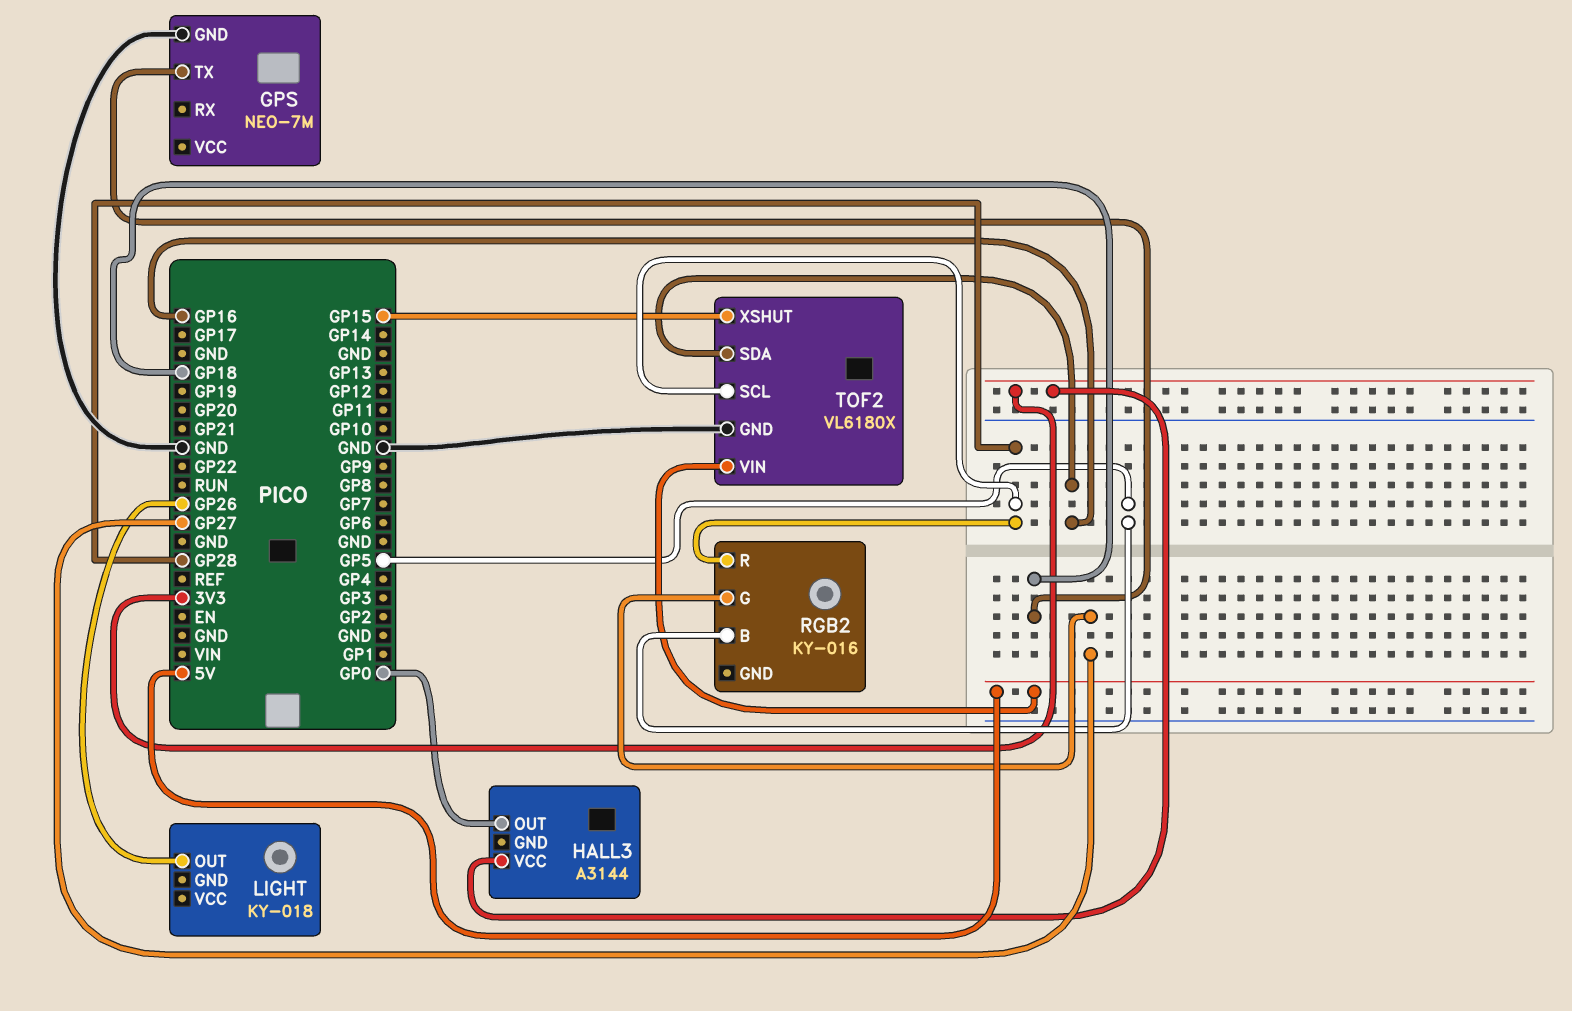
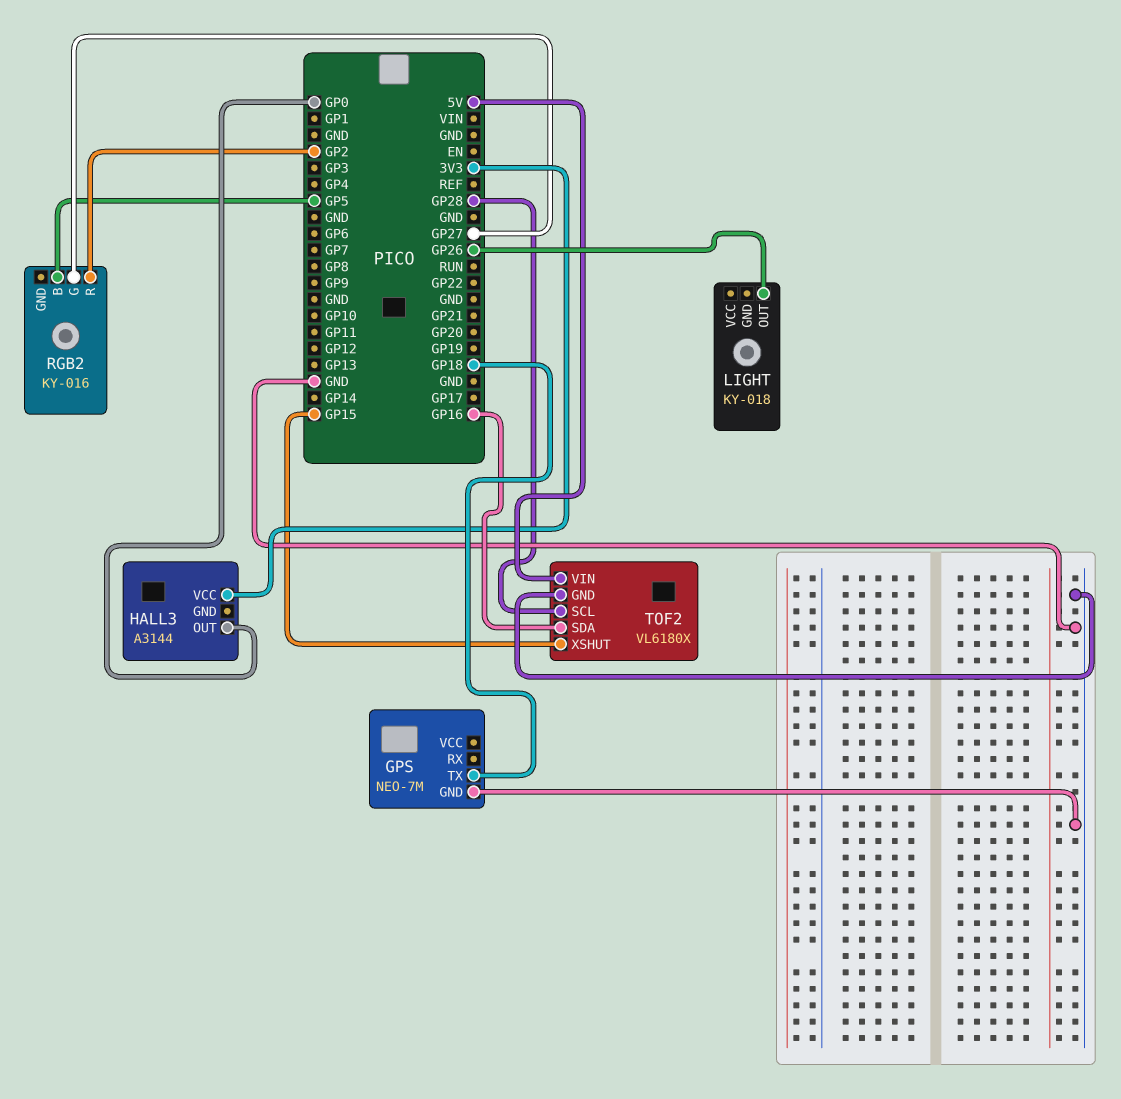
RGB2 pin R: GP28 -> GP2

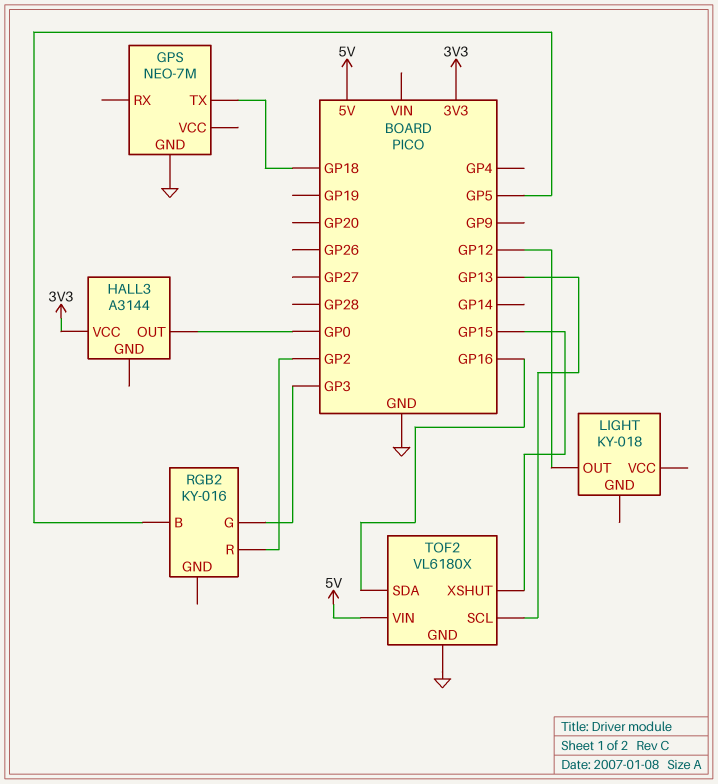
LIGHT pin OUT: GP26 -> GP12
RGB2 pin G: GP27 -> GP3
TOF2 pin SCL: GP28 -> GP13

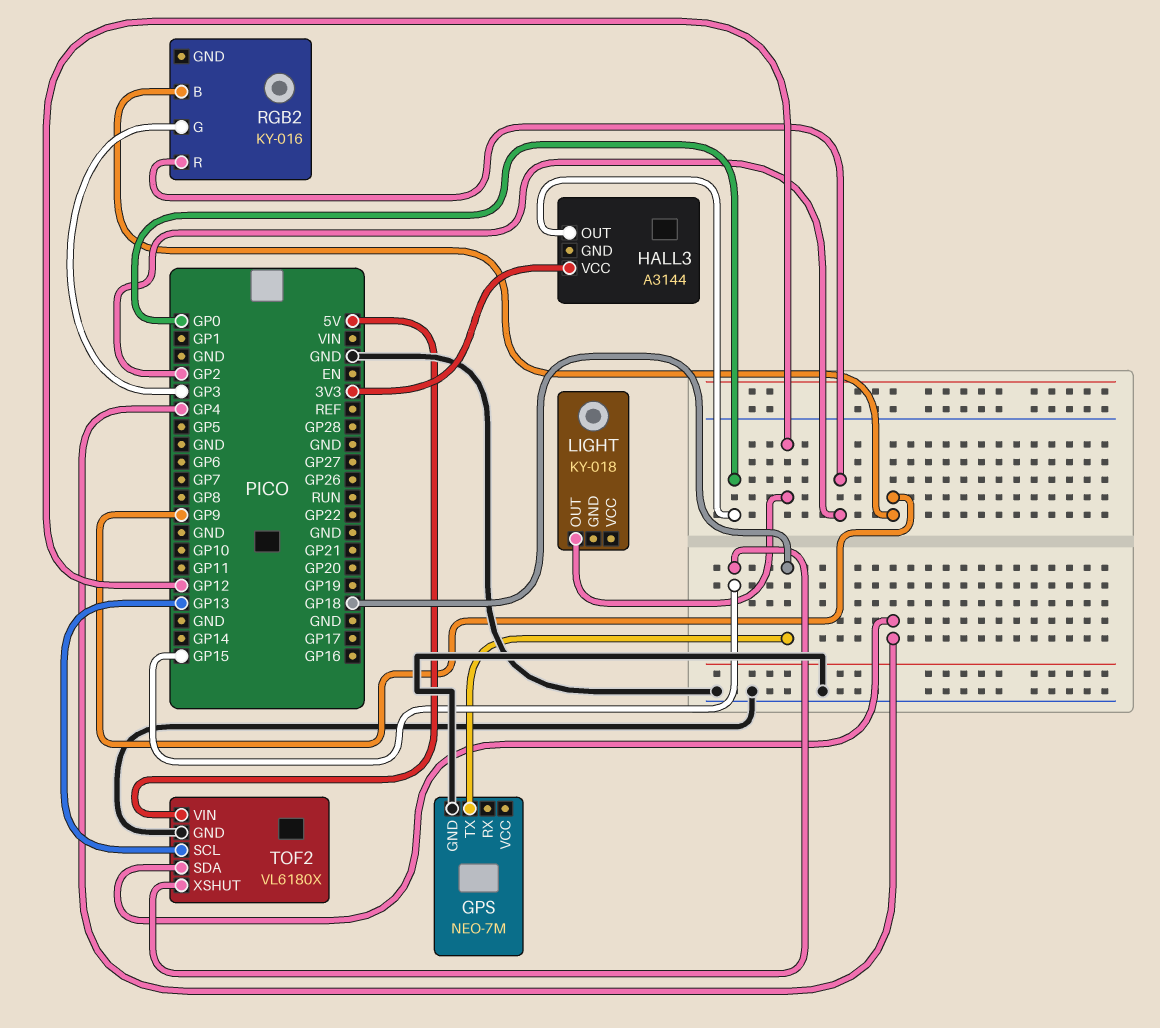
RGB2 pin B: GP5 -> GP9
TOF2 pin SDA: GP16 -> GP4

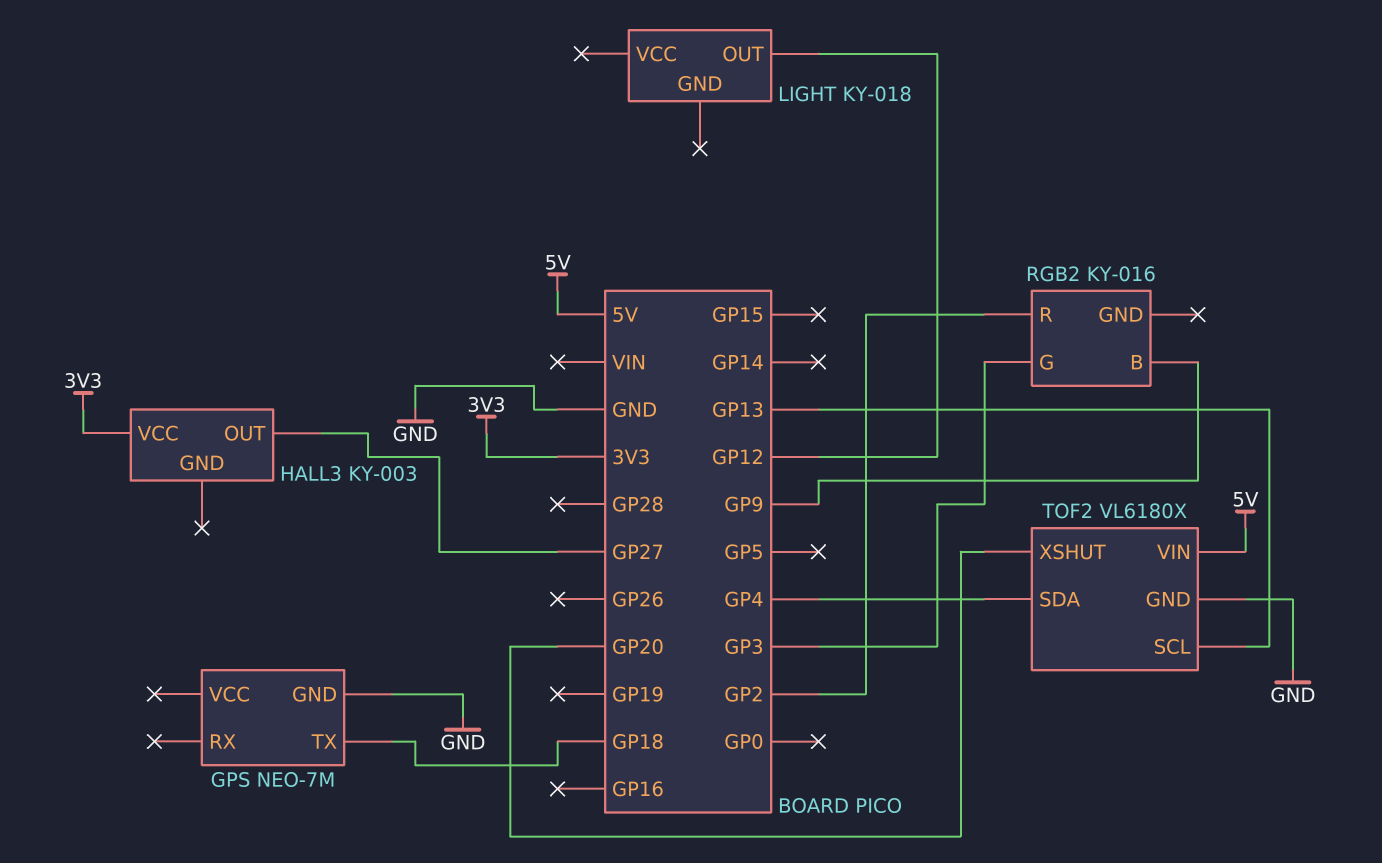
HALL3: A3144 -> KY-003
HALL3 pin OUT: GP0 -> GP27
TOF2 pin XSHUT: GP15 -> GP20

